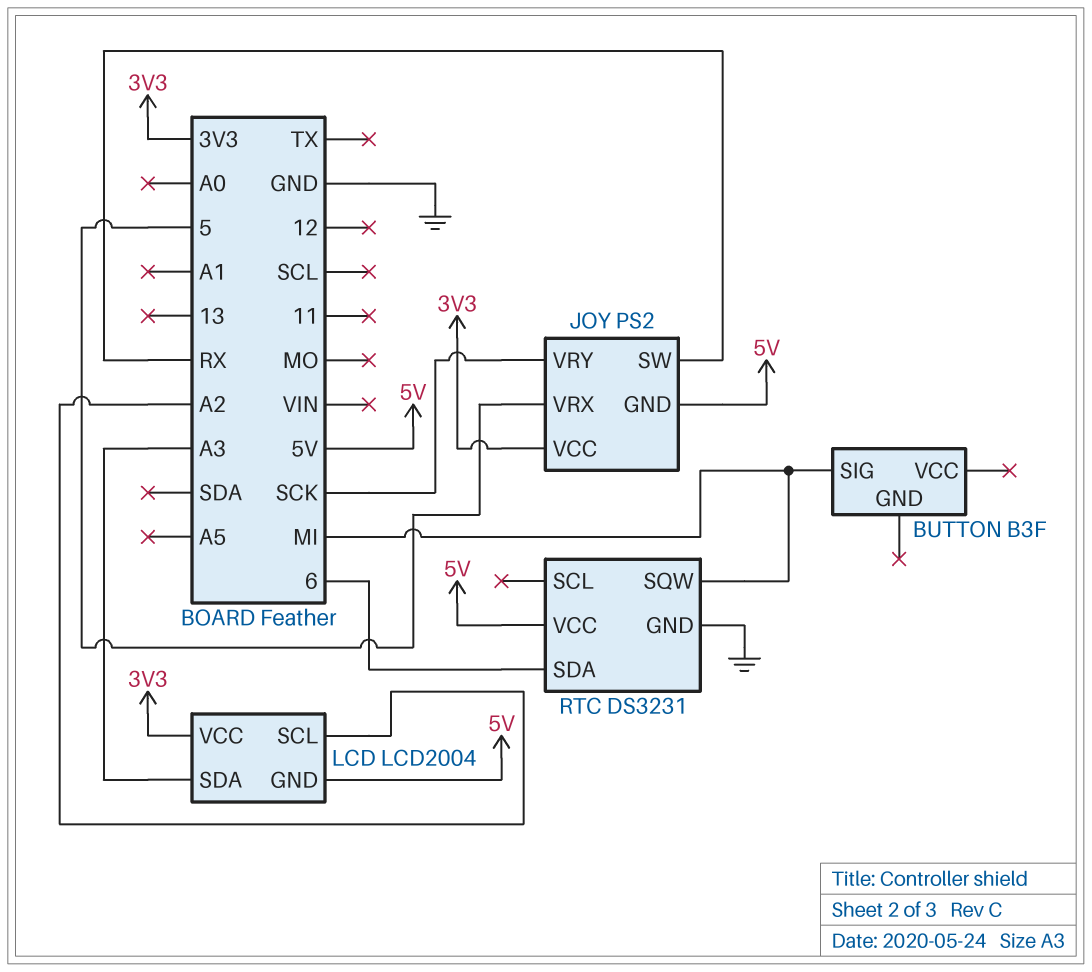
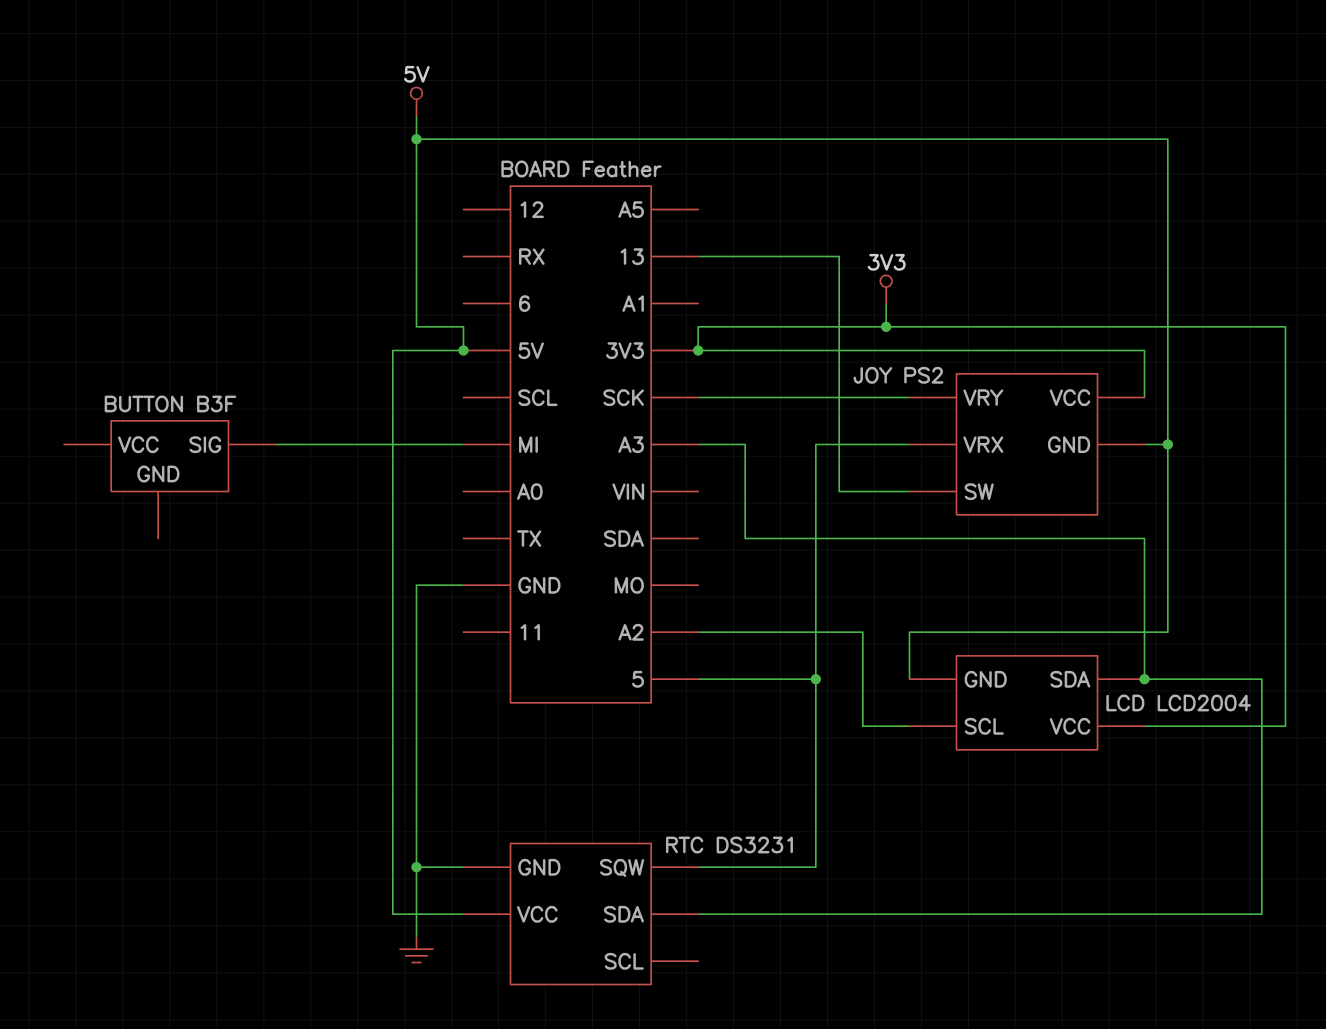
JOY pin SW: RX -> 13
RTC pin SDA: 6 -> A3
RTC pin SQW: MI -> 5

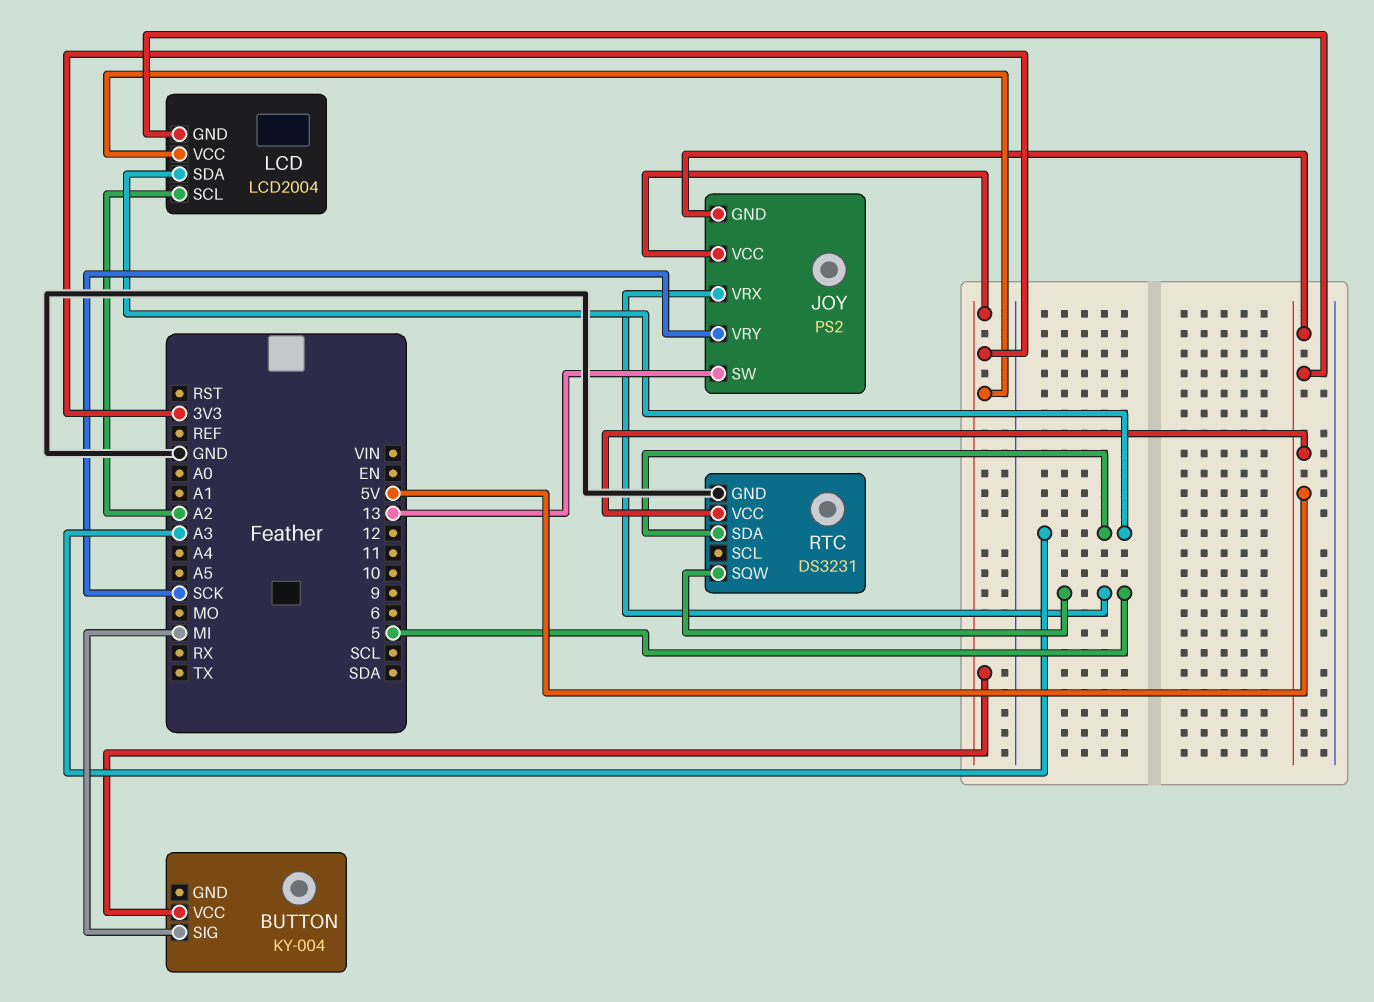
BUTTON: B3F -> KY-004
BUTTON pin VCC: none -> 3V3

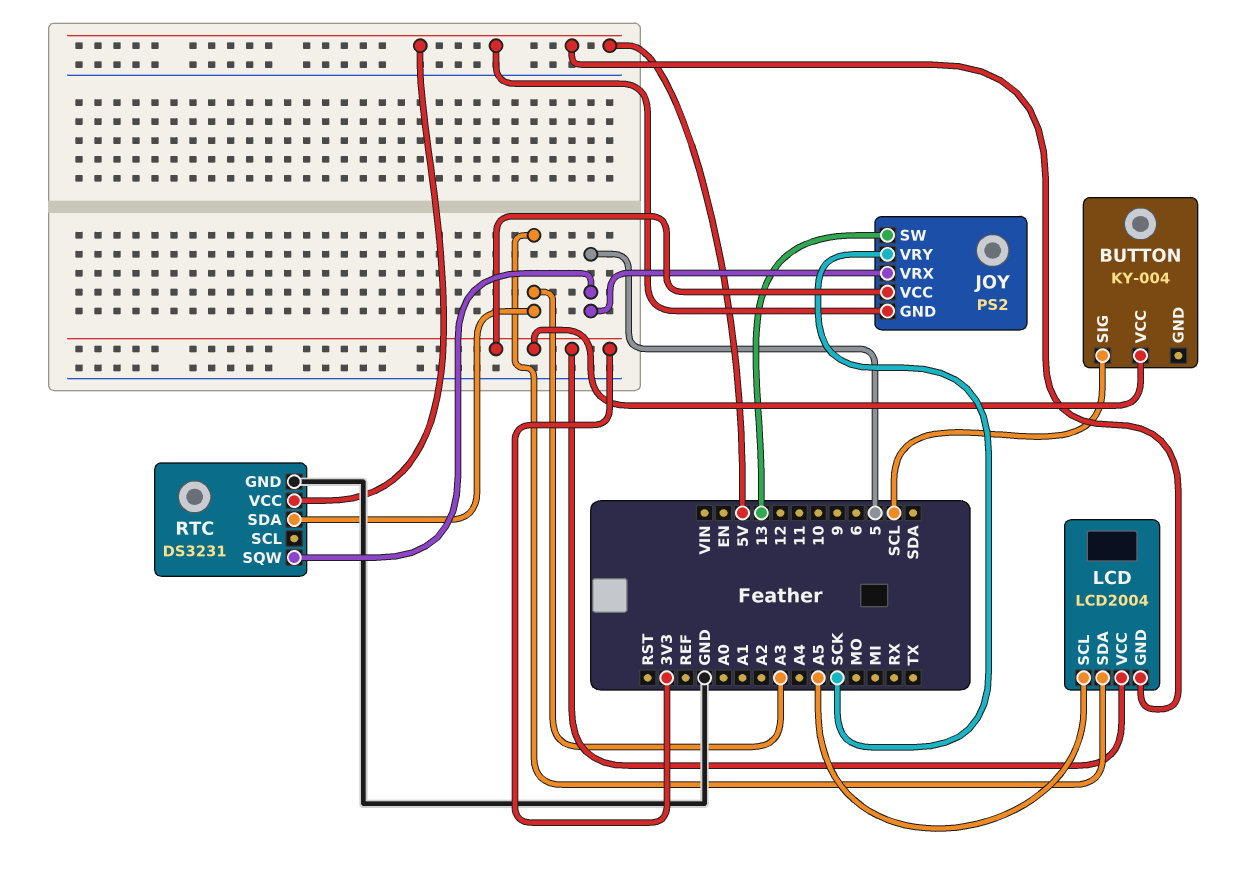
BUTTON pin SIG: MI -> SCL
LCD pin SCL: A2 -> A5

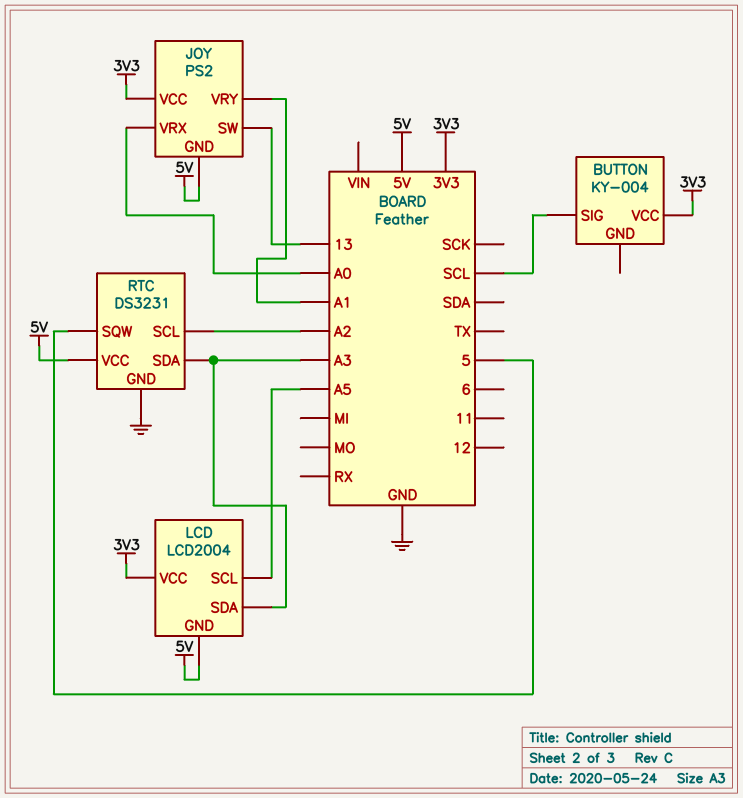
JOY pin VRX: 5 -> A0
JOY pin VRY: SCK -> A1
RTC pin SCL: none -> A2

